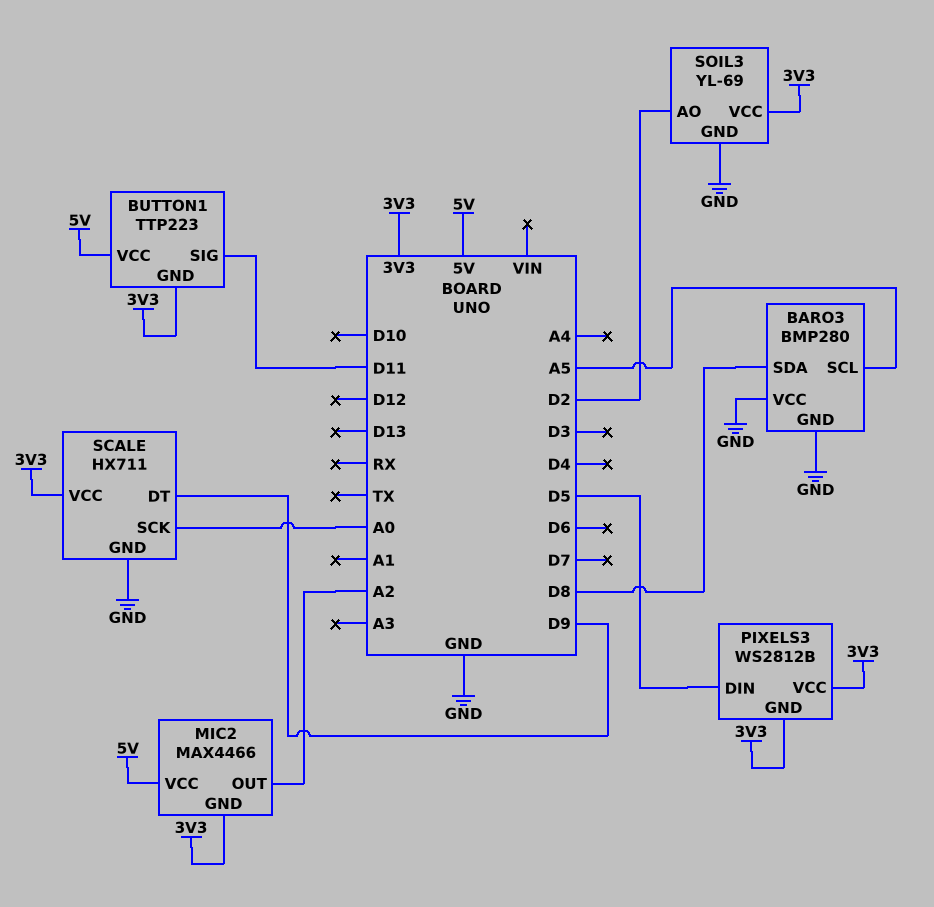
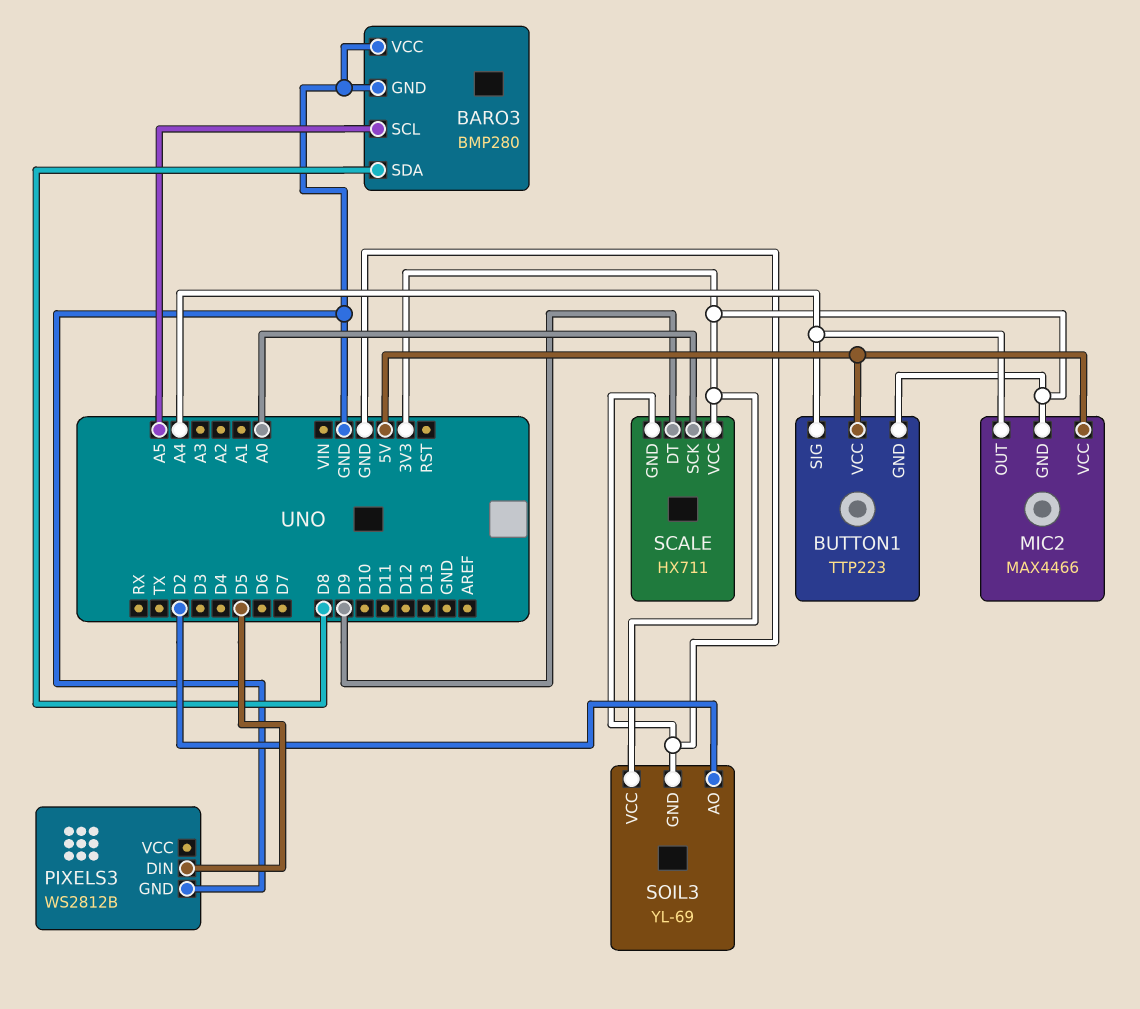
BUTTON1 pin SIG: D11 -> A4
MIC2 pin OUT: A2 -> A4
PIXELS3 pin GND: 3V3 -> GND
PIXELS3 pin VCC: 3V3 -> none

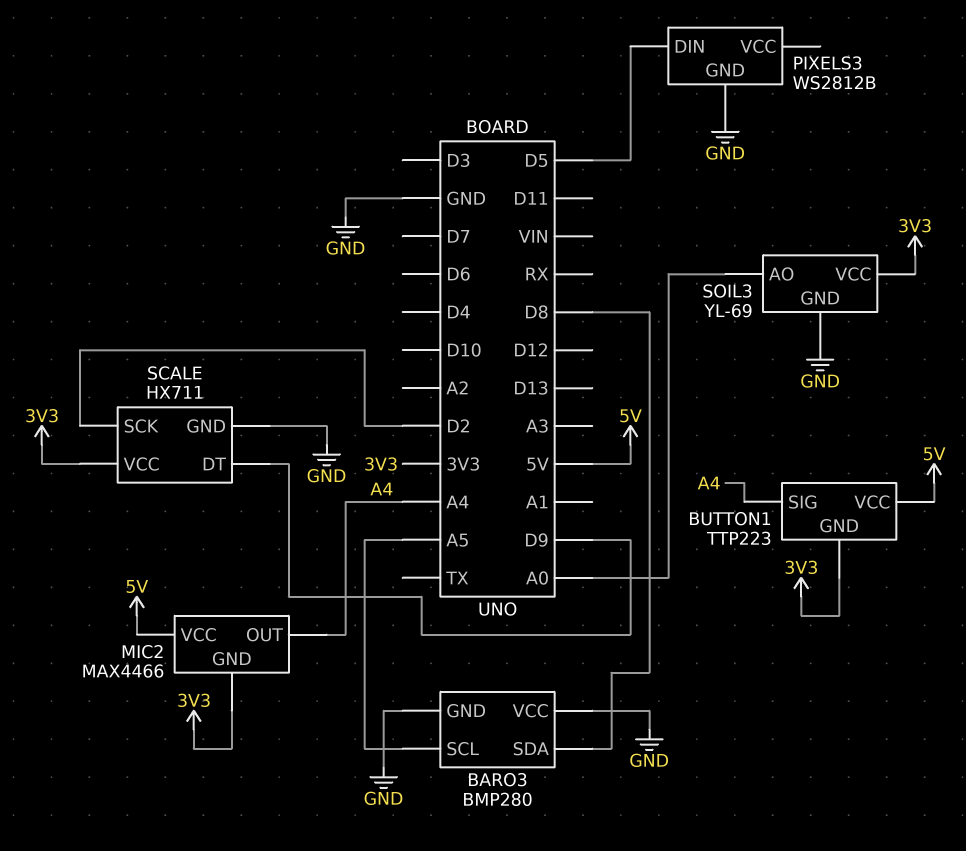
SCALE pin SCK: A0 -> D2
SOIL3 pin AO: D2 -> A0

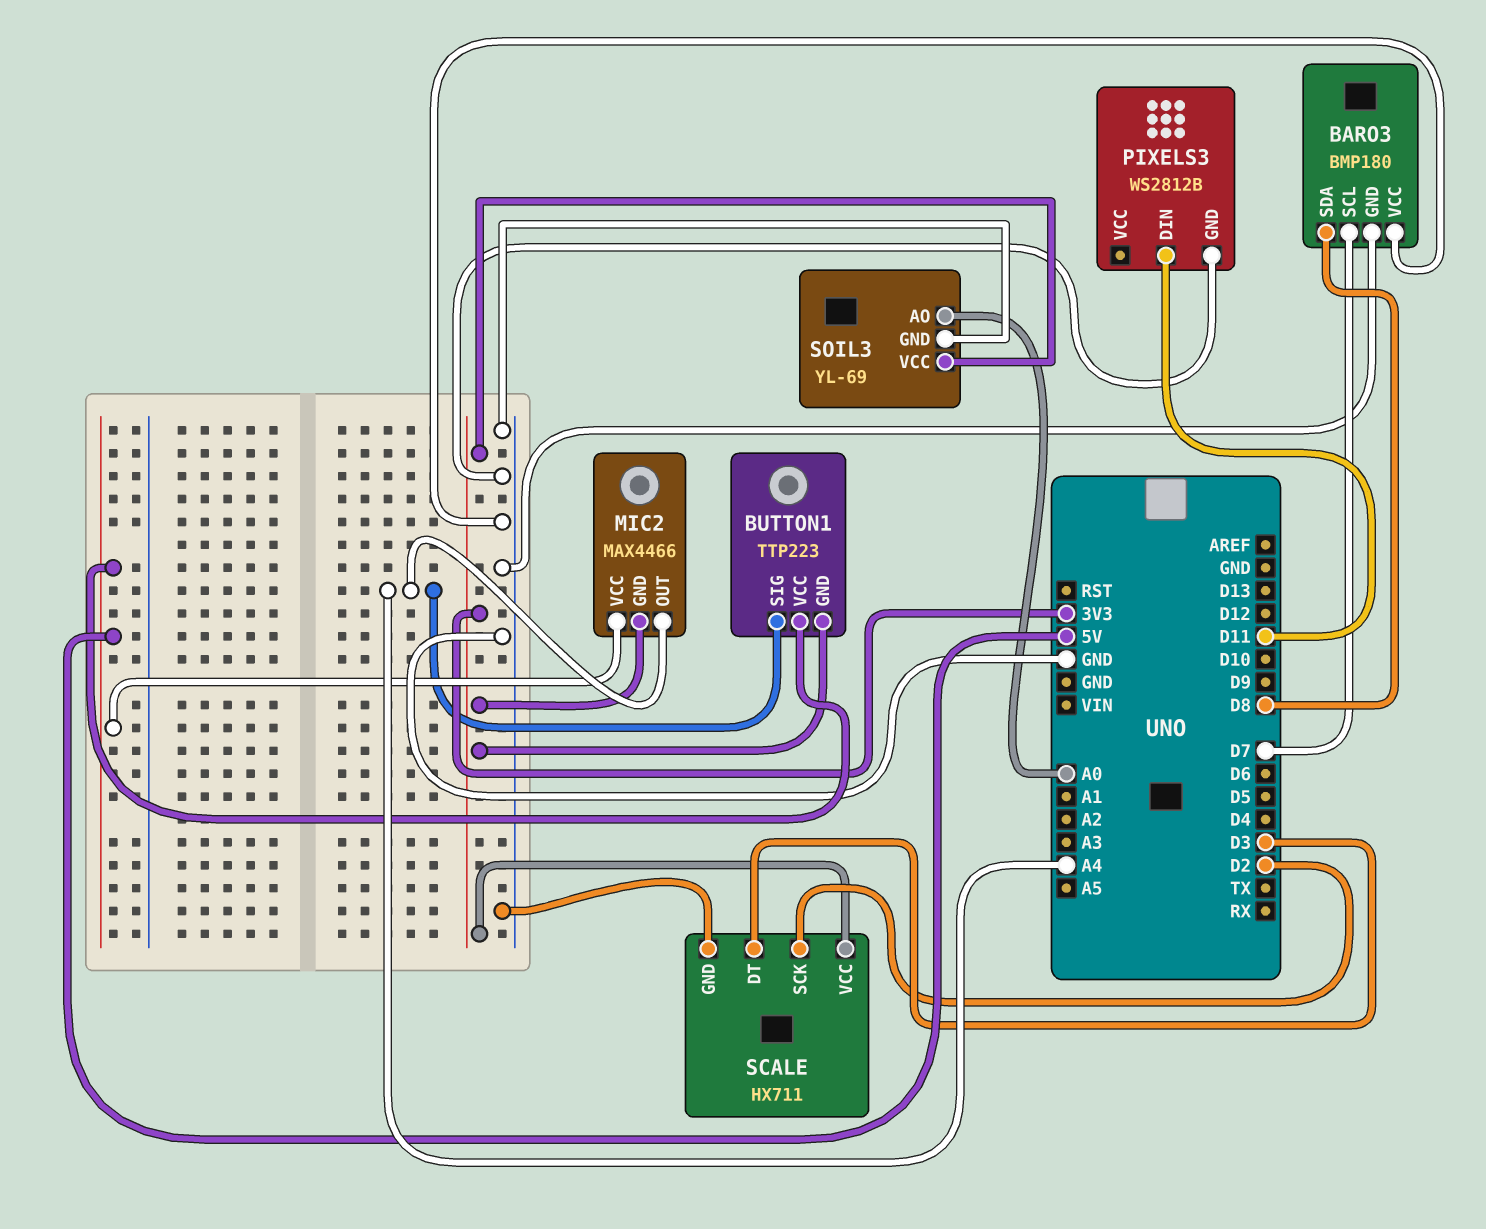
BARO3: BMP280 -> BMP180
BARO3 pin SCL: A5 -> D7
PIXELS3 pin DIN: D5 -> D11
SCALE pin DT: D9 -> D3

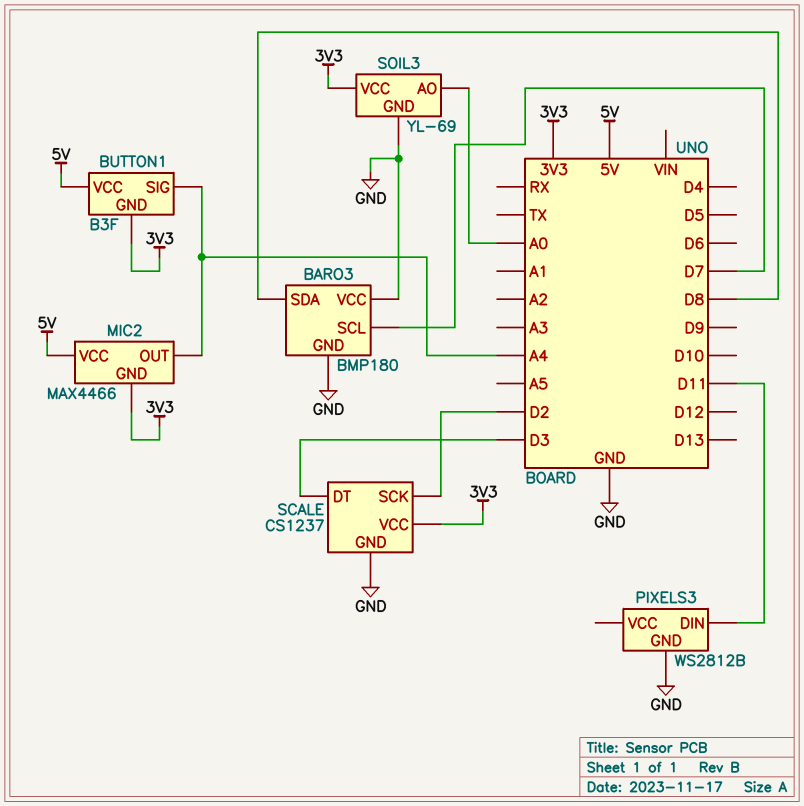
BUTTON1: TTP223 -> B3F
SCALE: HX711 -> CS1237

